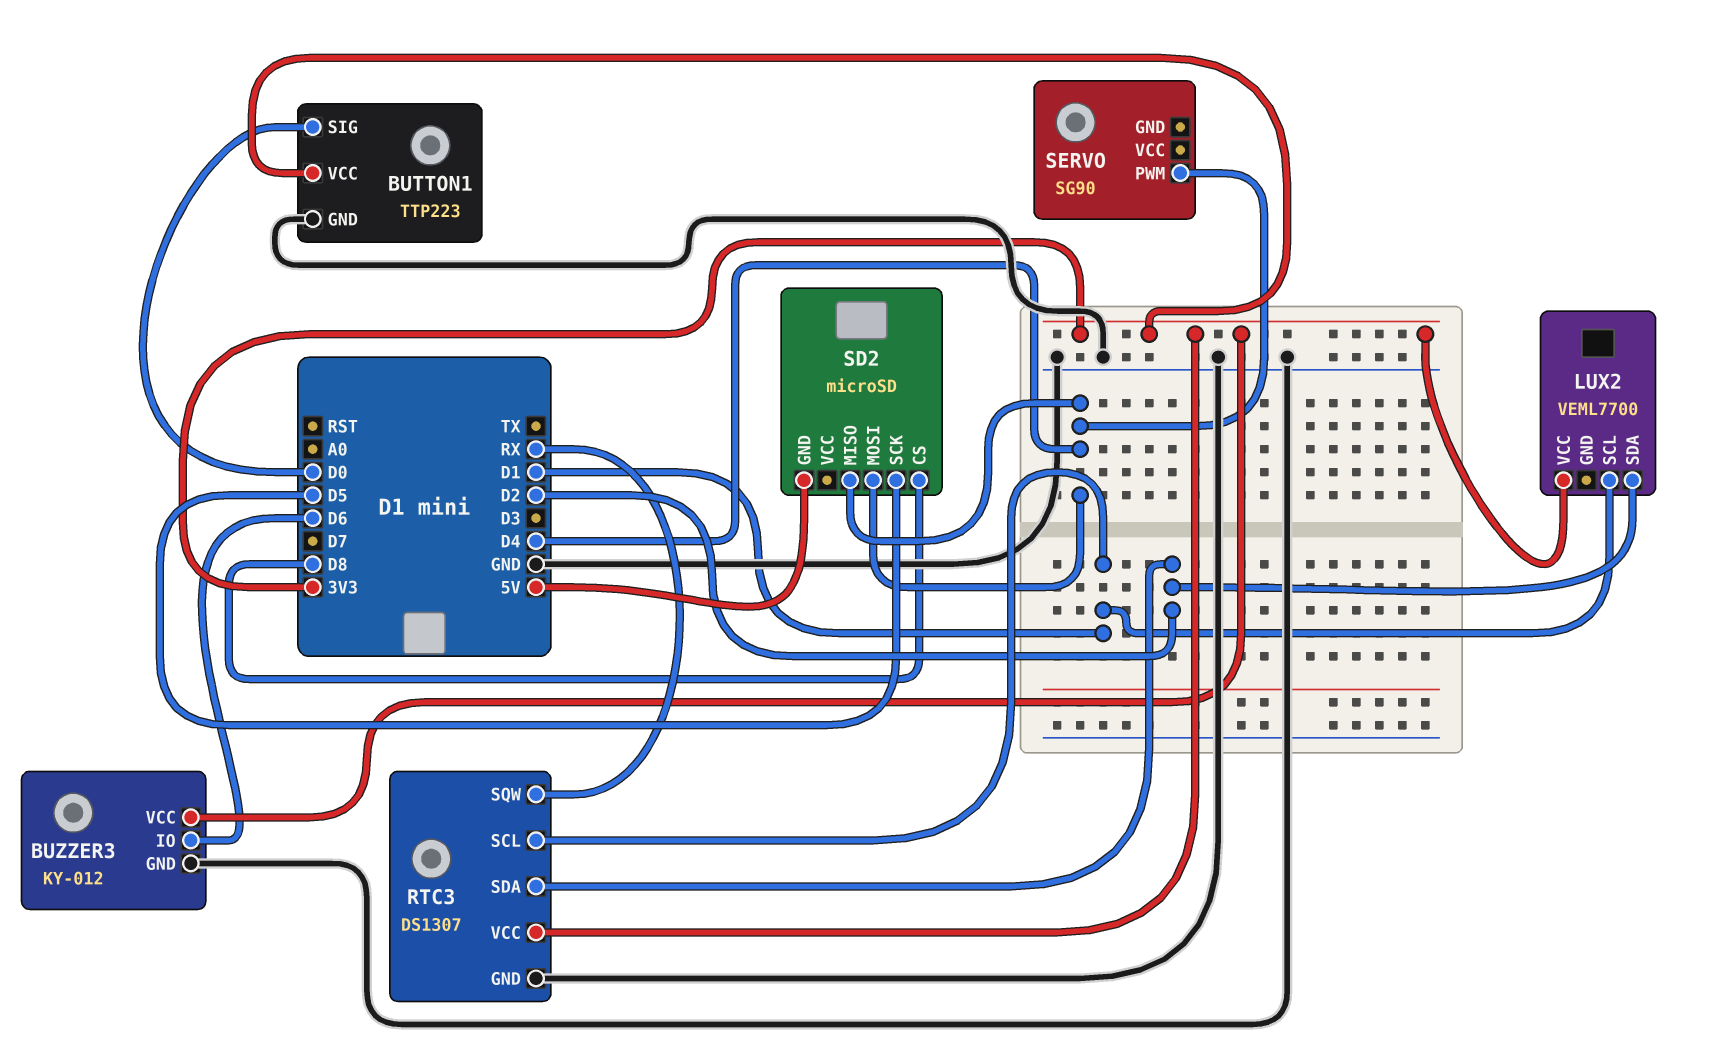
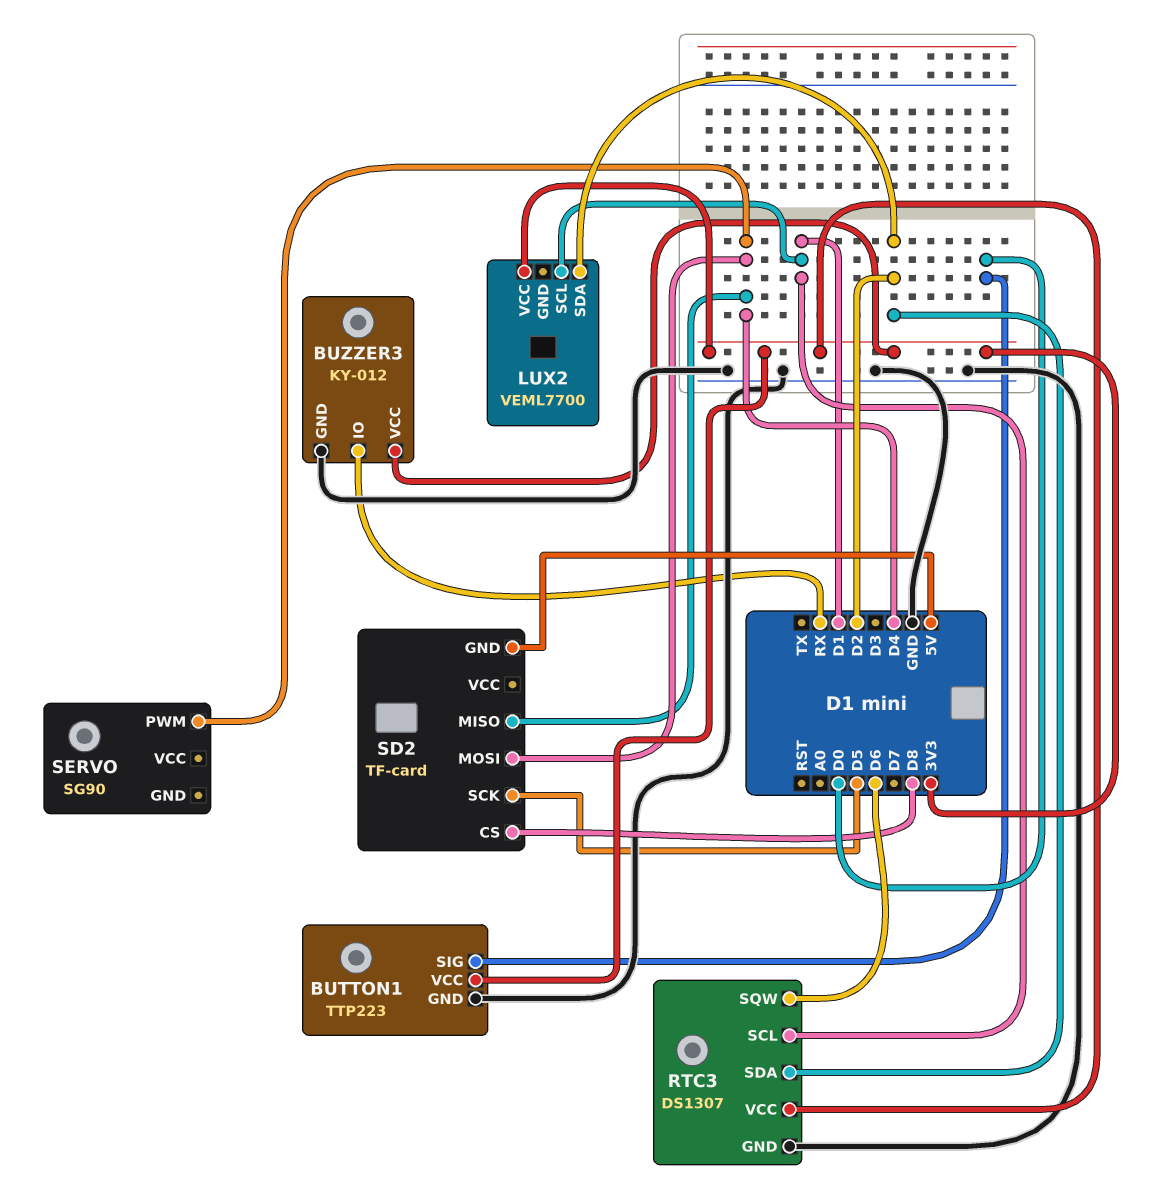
BUZZER3 pin IO: D6 -> RX
RTC3 pin SQW: RX -> D6
SD2: microSD -> TF-card

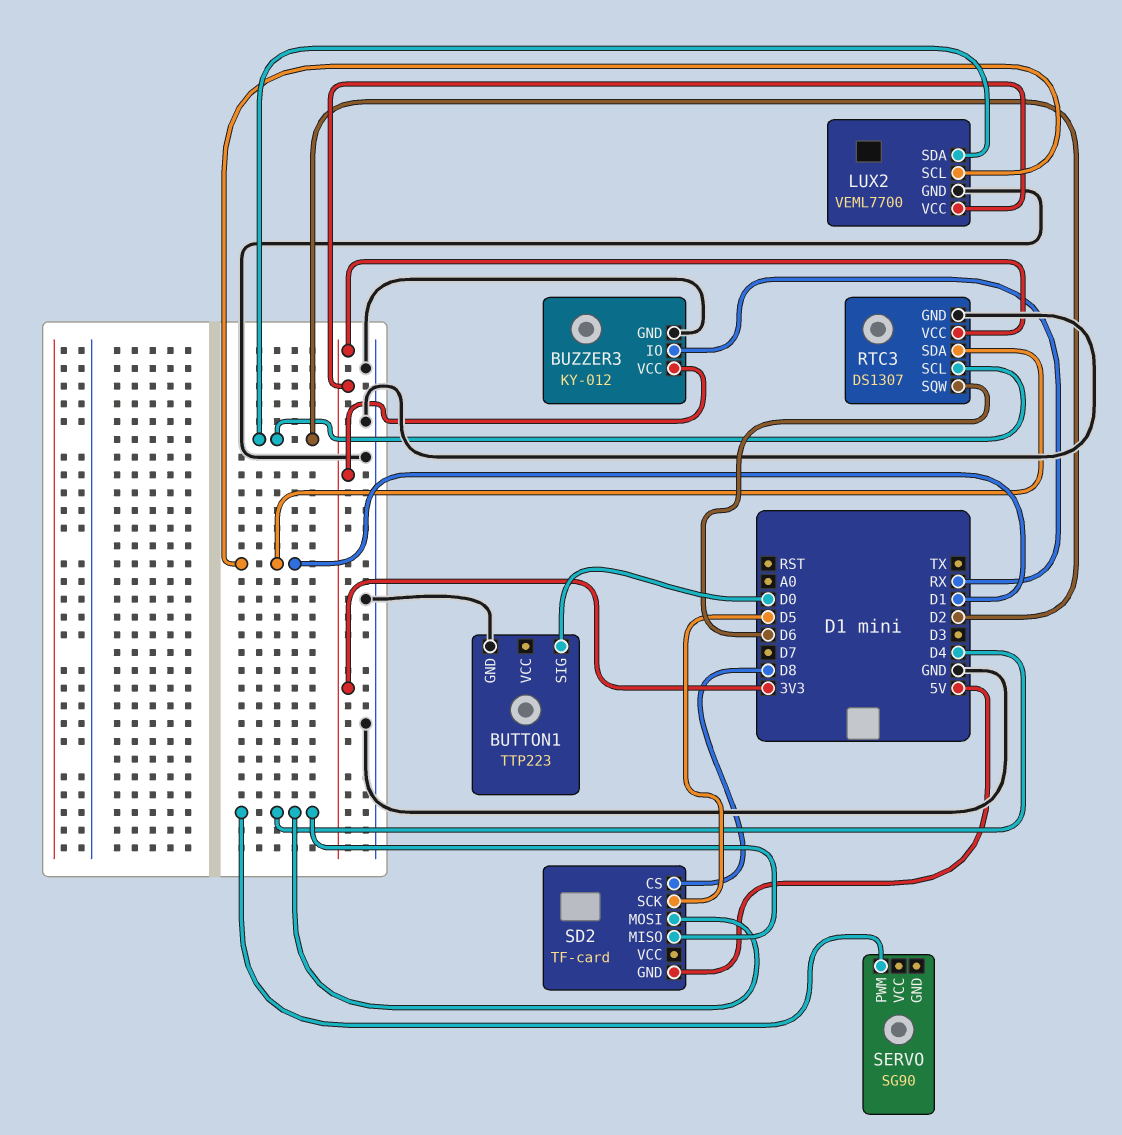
BUTTON1 pin VCC: 3V3 -> none
LUX2 pin GND: none -> GND
RTC3 pin SCL: D1 -> D2
RTC3 pin SDA: D2 -> D1

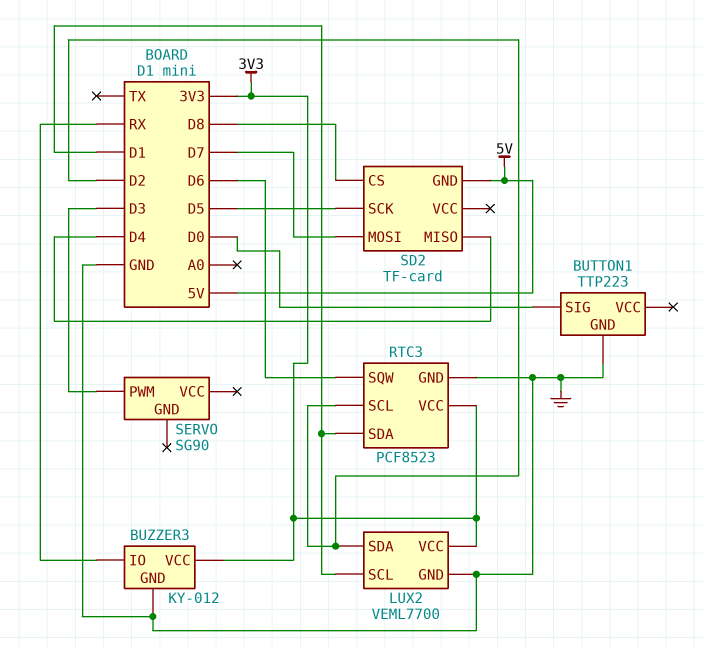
RTC3: DS1307 -> PCF8523
SD2 pin MOSI: D4 -> D7
SERVO pin PWM: D4 -> D3

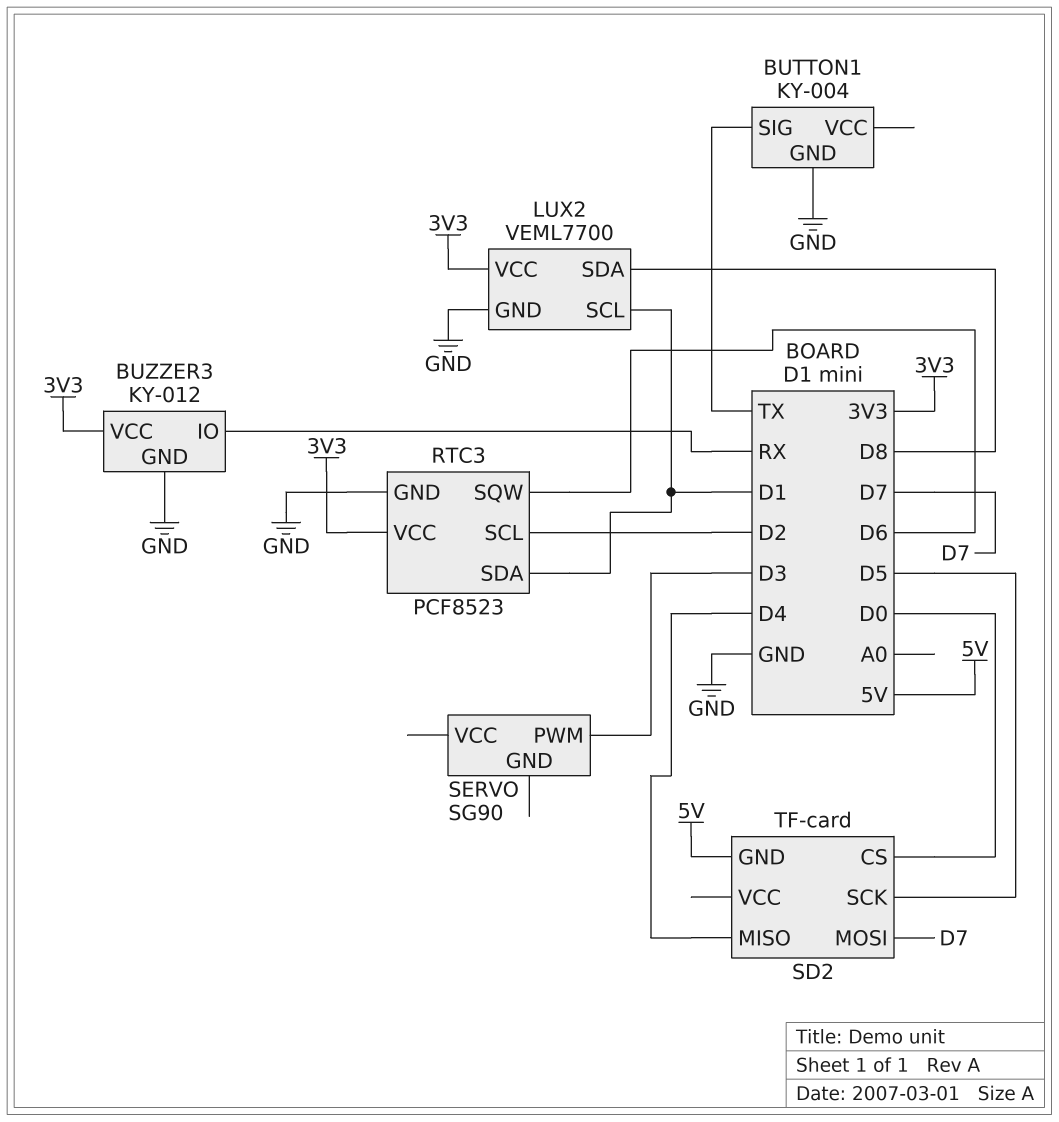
BUTTON1: TTP223 -> KY-004
BUTTON1 pin SIG: D0 -> TX
LUX2 pin SDA: D2 -> D8
SD2 pin CS: D8 -> D0

